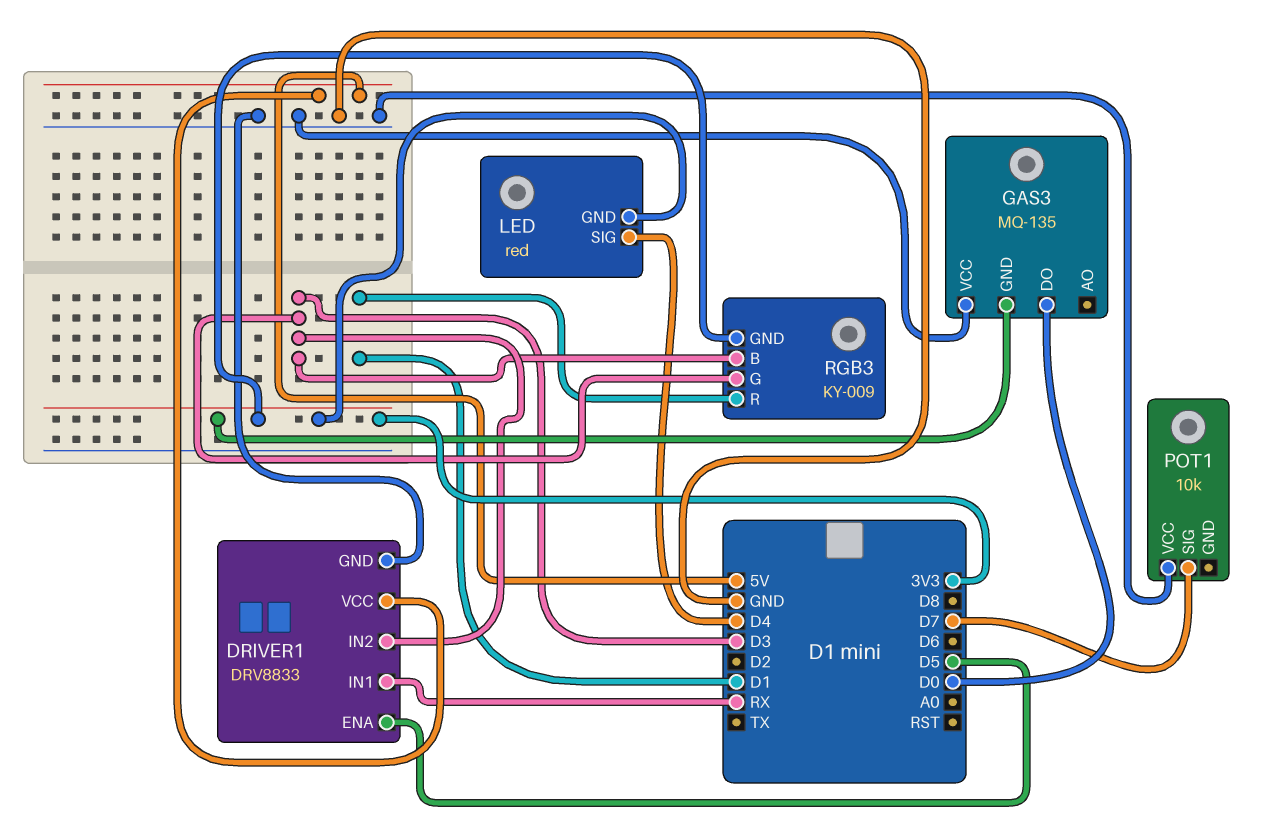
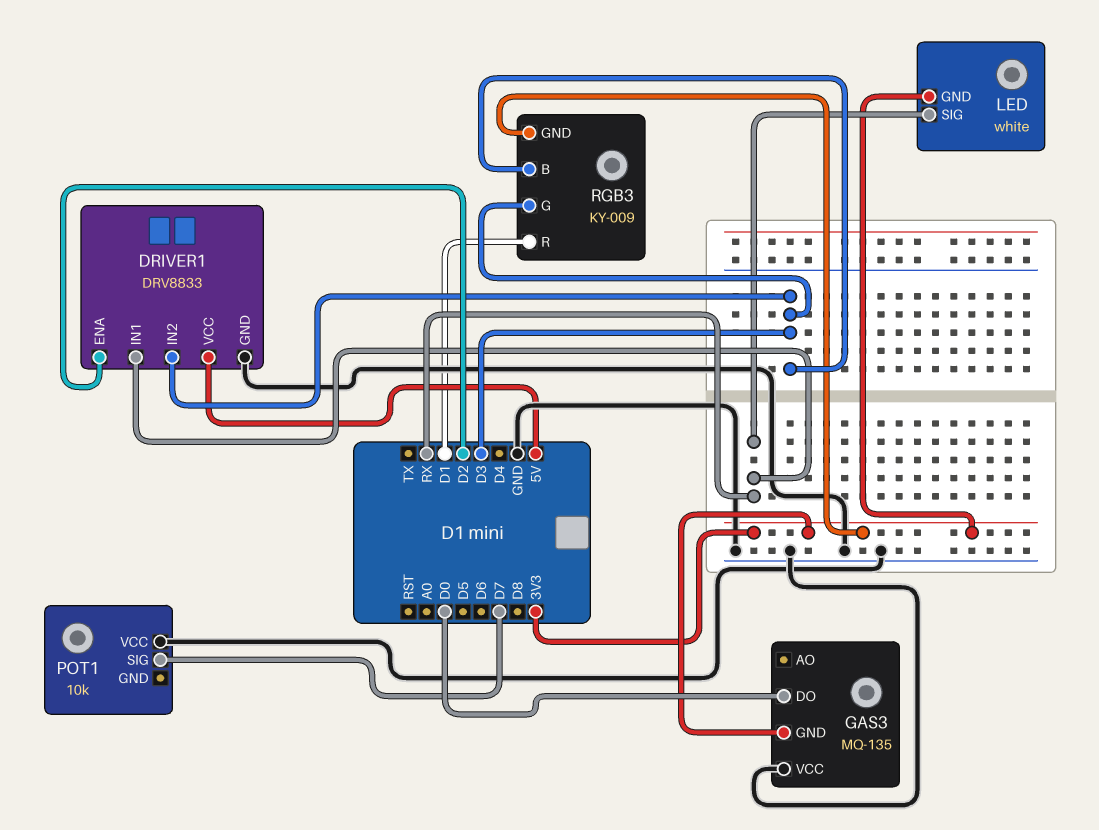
DRIVER1 pin ENA: D5 -> D2
LED: red -> white
LED pin SIG: D4 -> RX

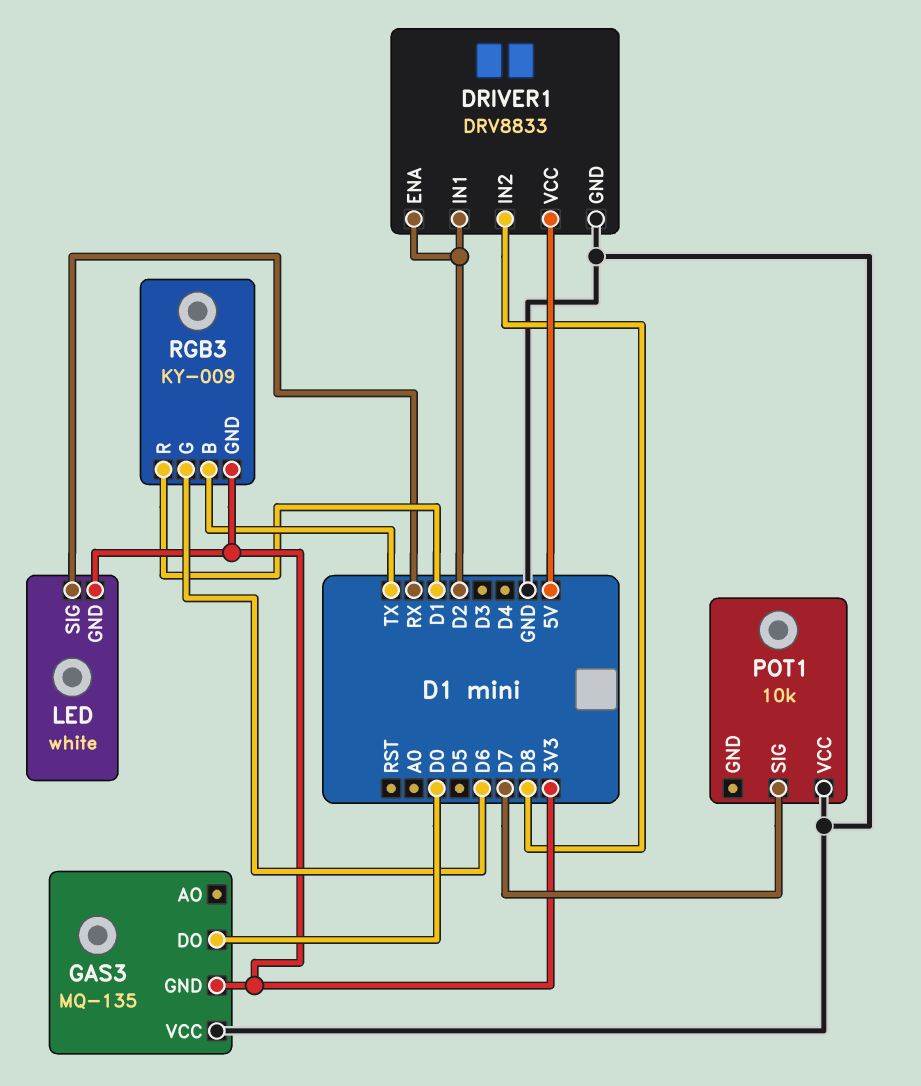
DRIVER1 pin IN1: RX -> D2
DRIVER1 pin IN2: D3 -> D8
RGB3 pin B: D3 -> TX
RGB3 pin G: D3 -> D6

